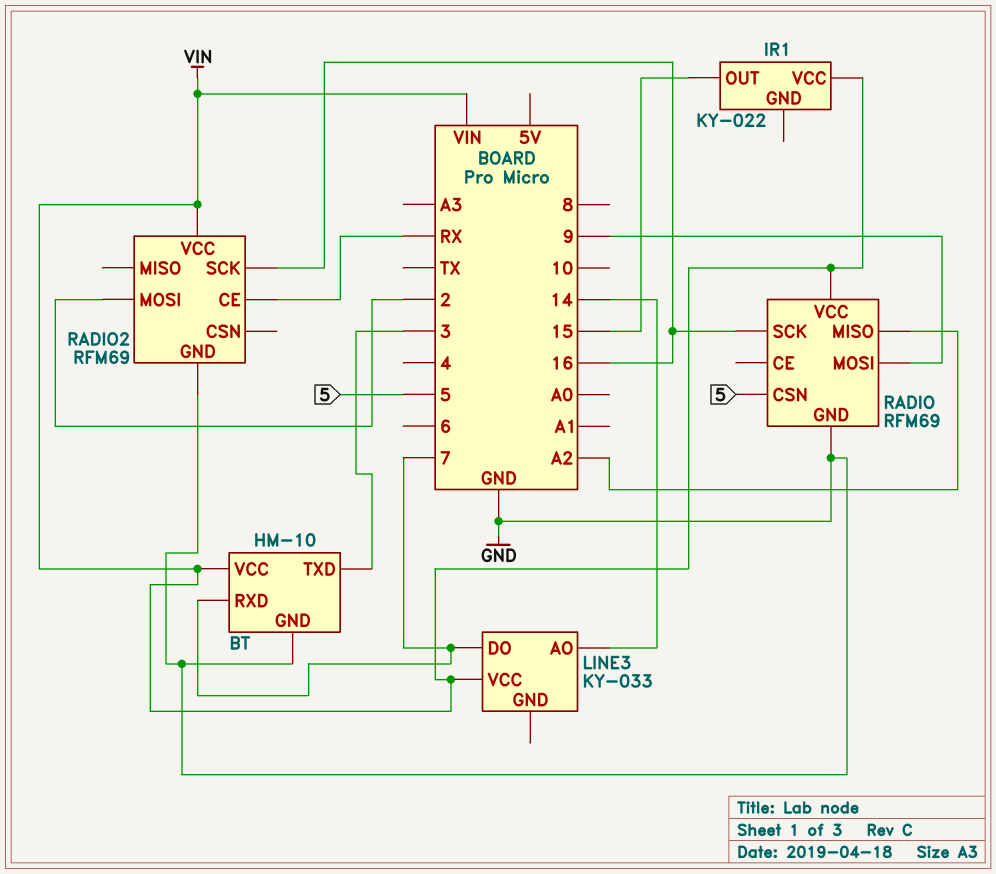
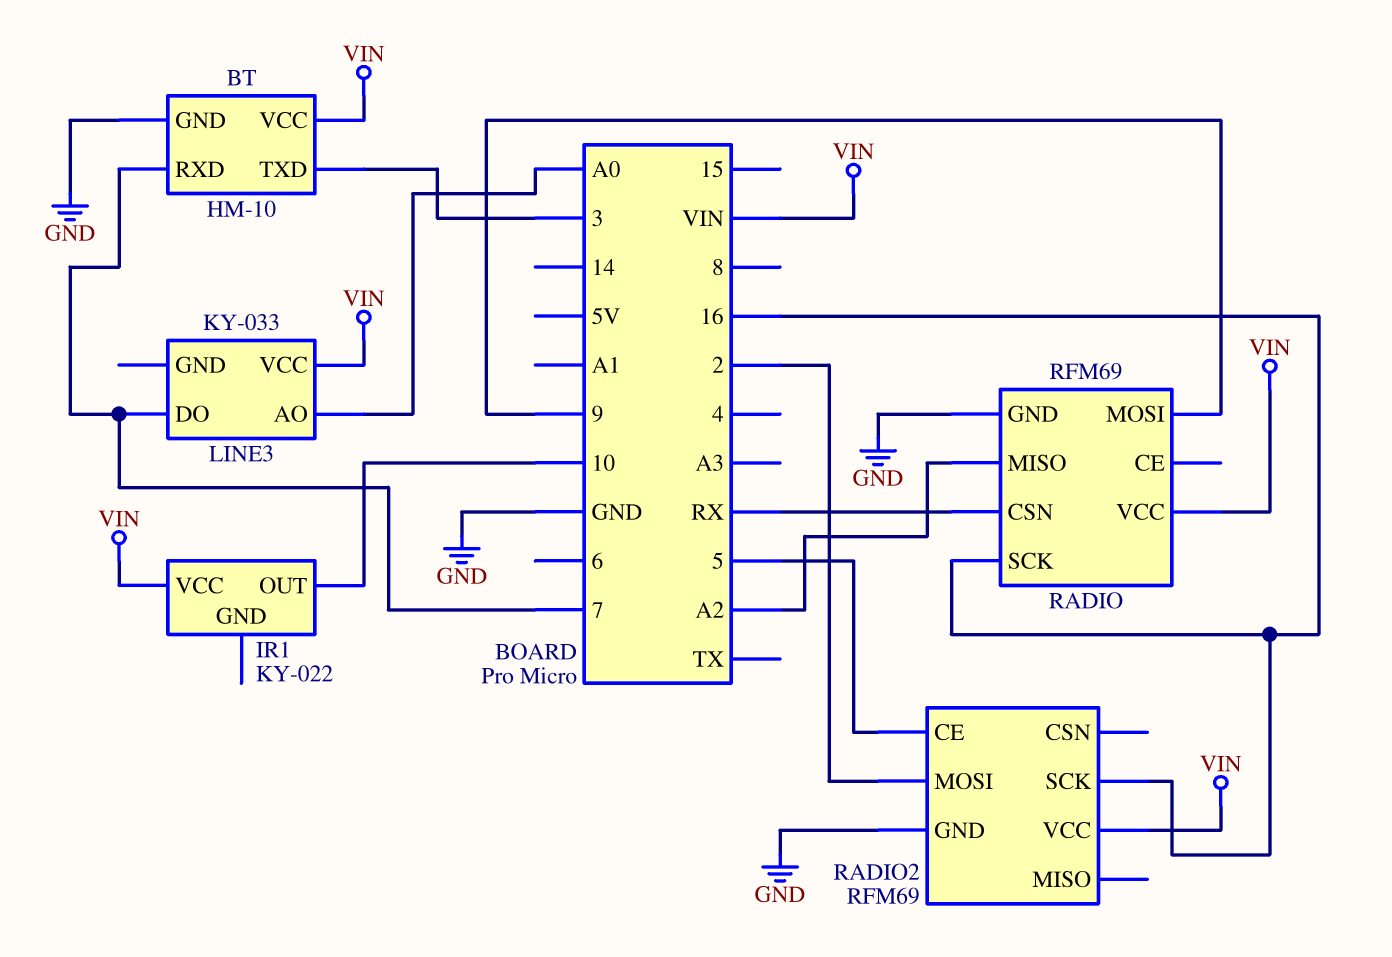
IR1 pin OUT: 15 -> 10
LINE3 pin AO: 14 -> A0
RADIO pin CSN: 5 -> RX
RADIO2 pin CE: RX -> 5

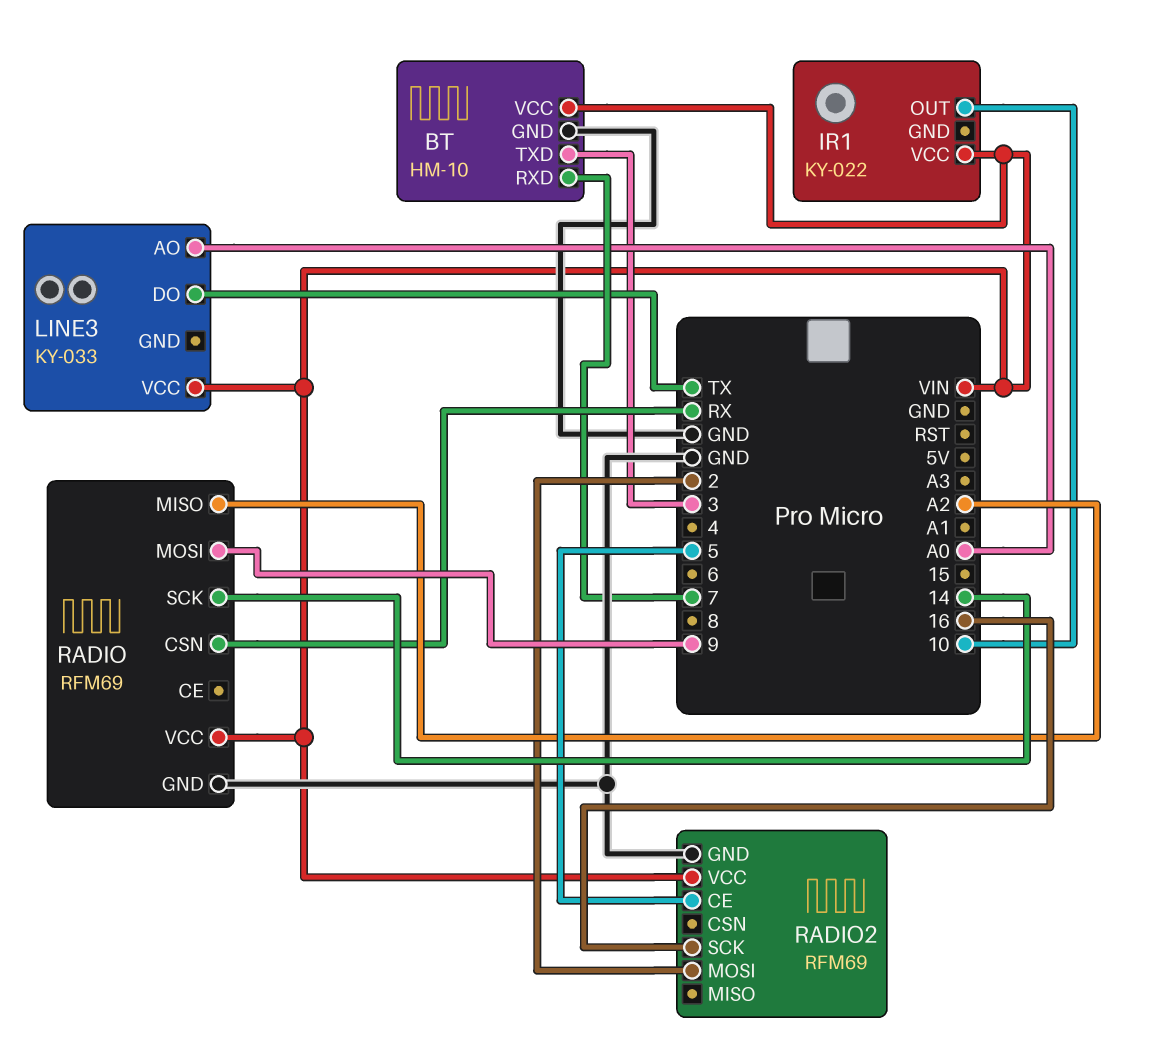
LINE3 pin DO: 7 -> TX
RADIO pin SCK: 16 -> 14

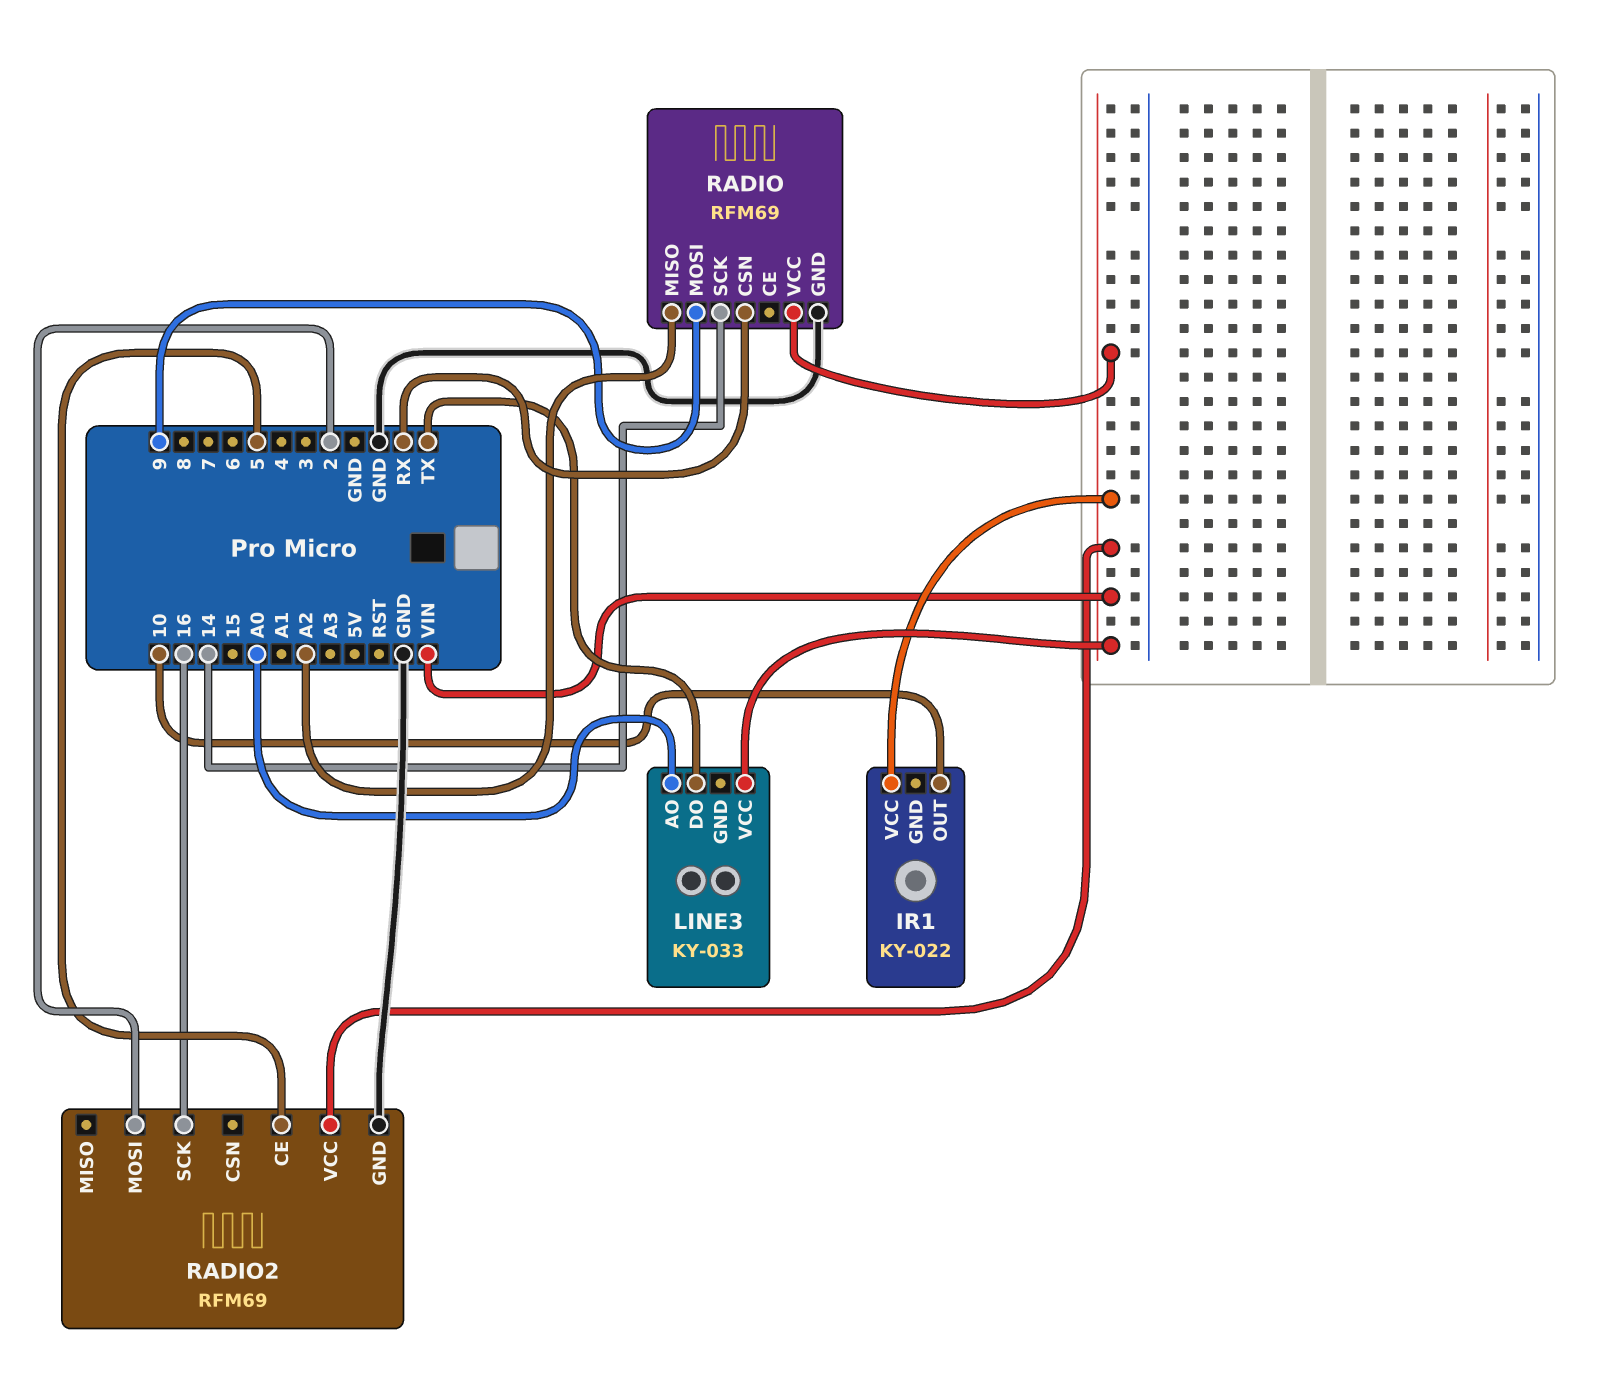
BT: HM-10 -> none
BT pin GND: GND -> none
BT pin RXD: 7 -> none
BT pin TXD: 3 -> none
BT pin VCC: VIN -> none

